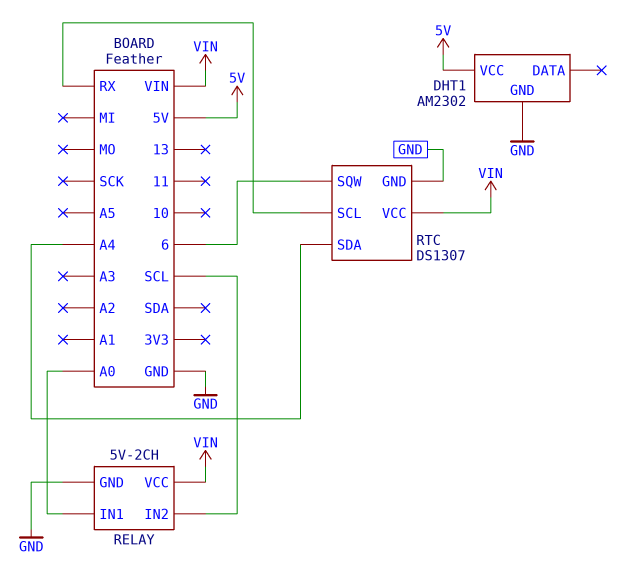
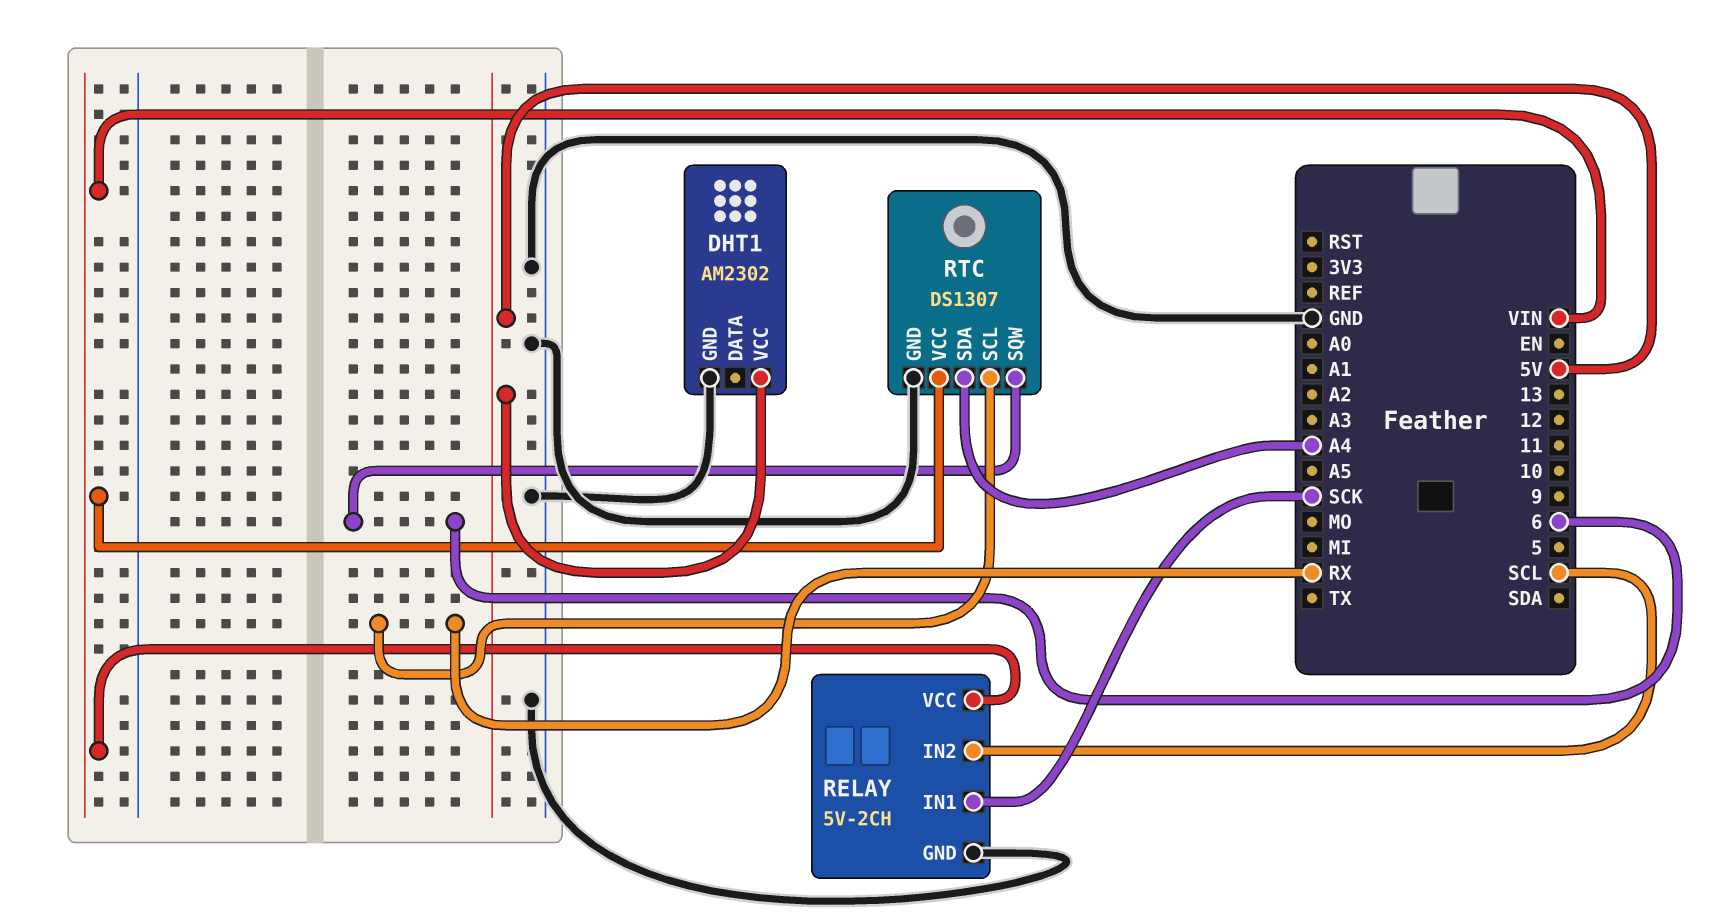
RELAY pin IN1: A0 -> SCK

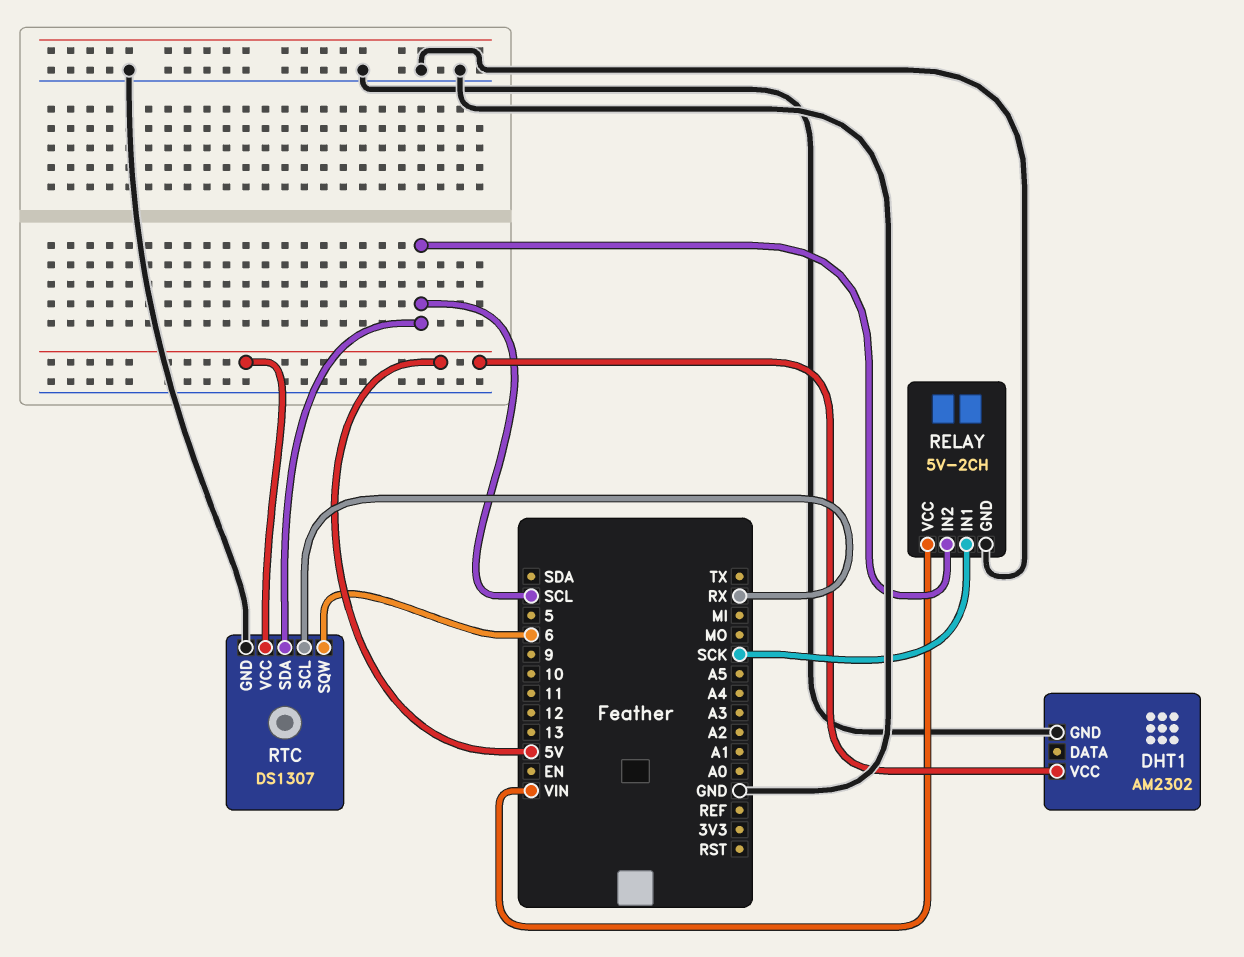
RTC pin SDA: A4 -> SCL
RTC pin VCC: VIN -> 5V

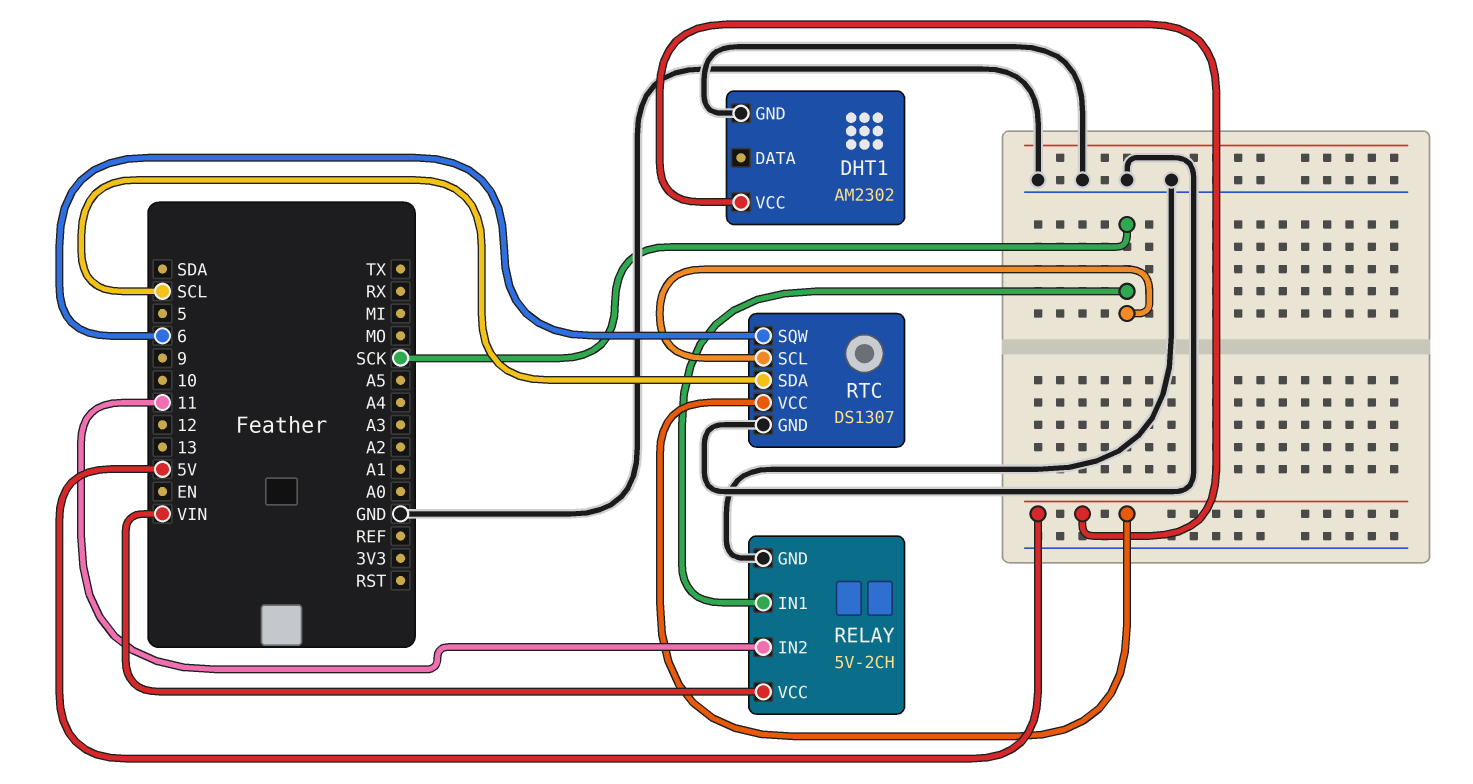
RELAY pin IN2: SCL -> 11
RTC pin SCL: RX -> SCK

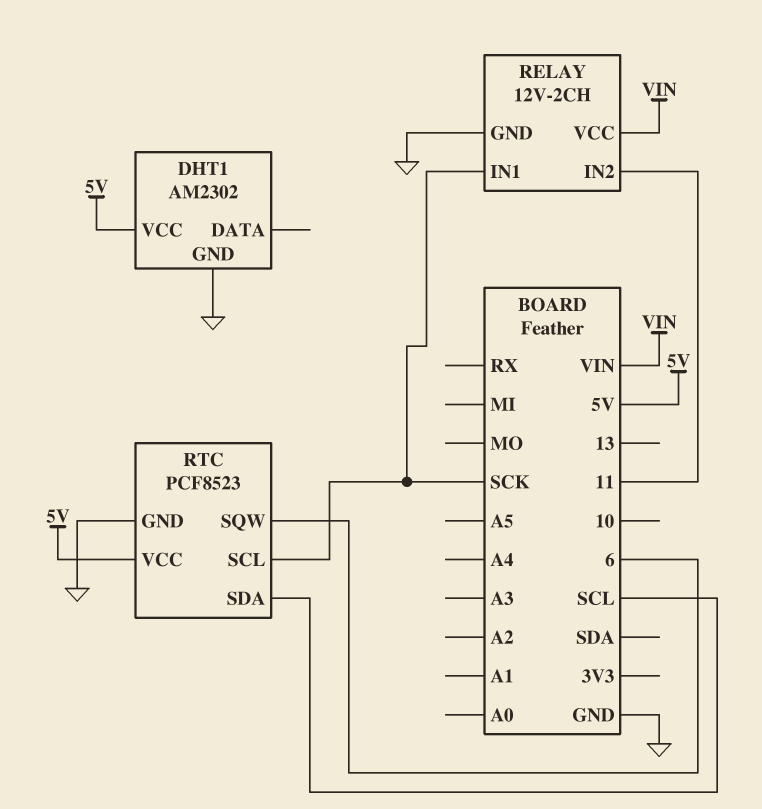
RELAY: 5V-2CH -> 12V-2CH
RTC: DS1307 -> PCF8523

